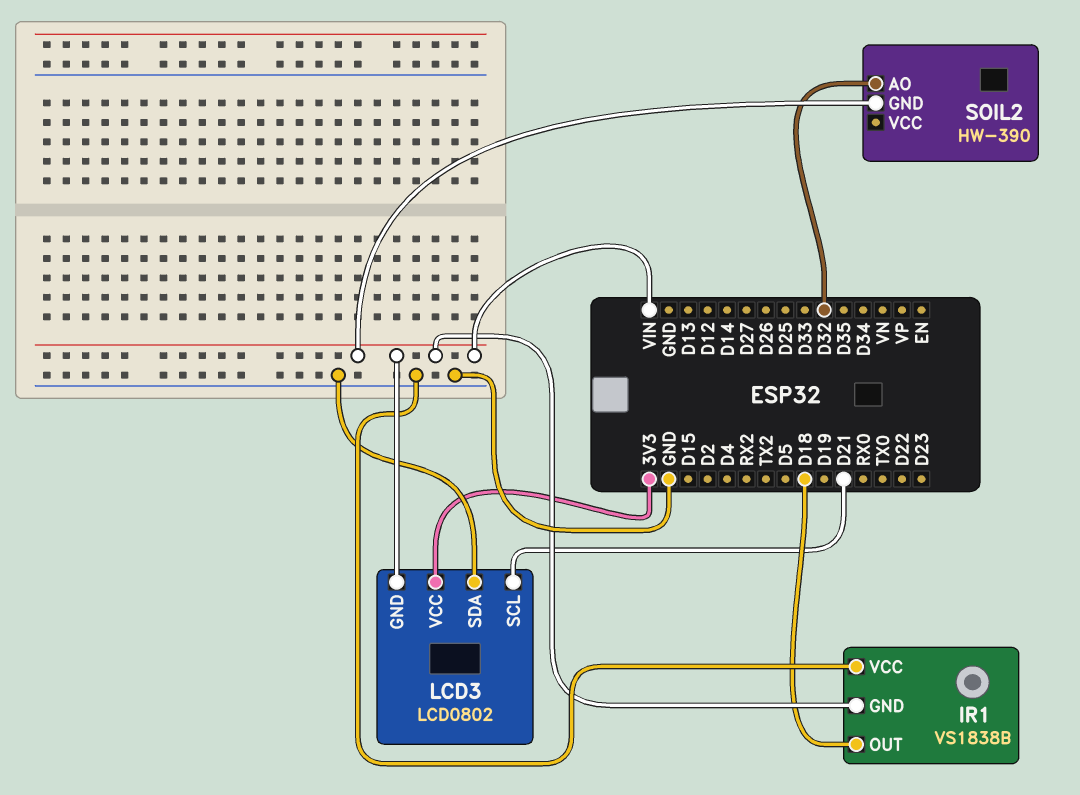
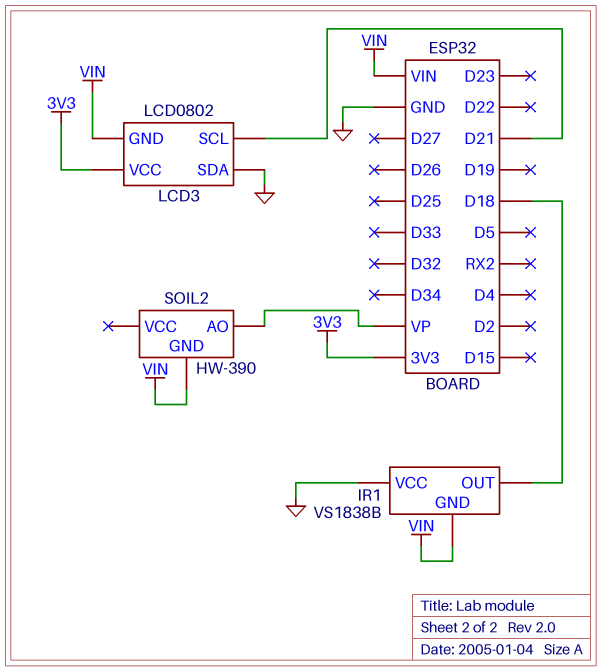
SOIL2 pin AO: D32 -> VP

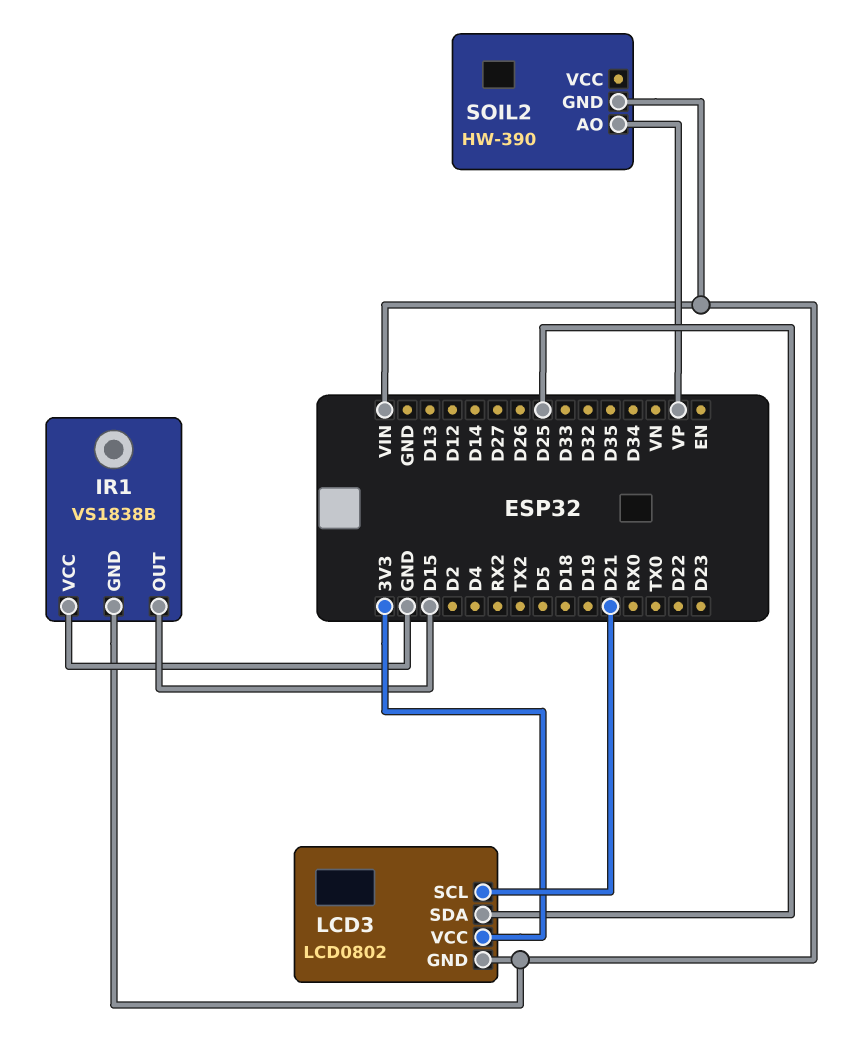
IR1 pin OUT: D18 -> D15
LCD3 pin SDA: GND -> D25

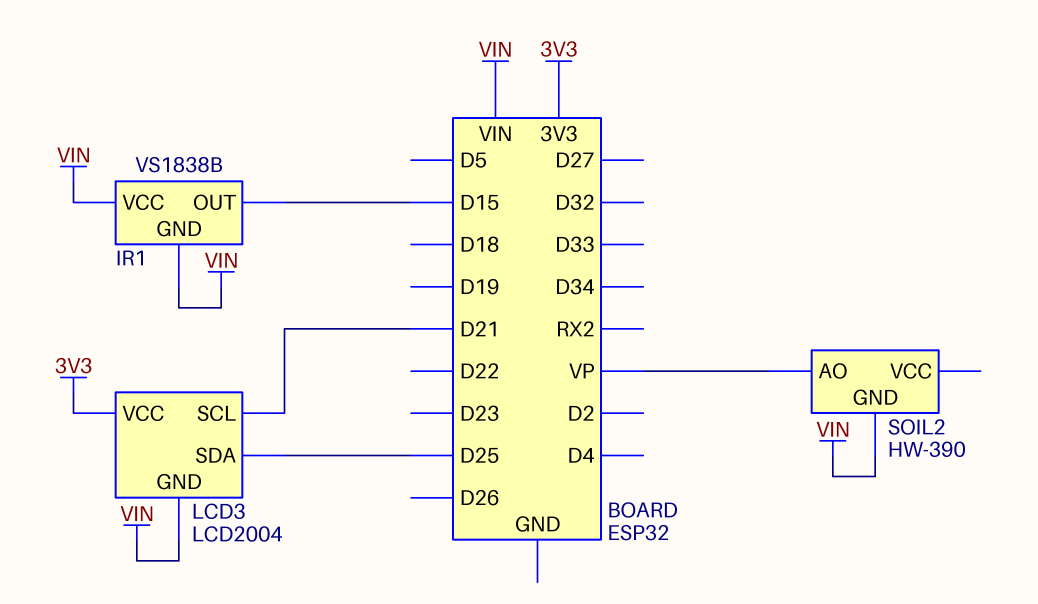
IR1 pin VCC: GND -> VIN
LCD3: LCD0802 -> LCD2004

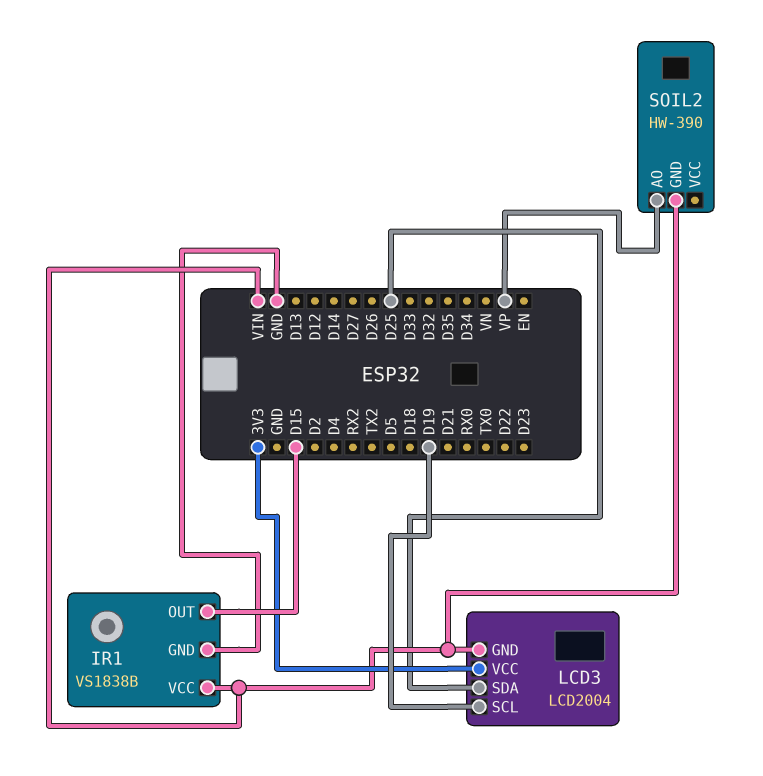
IR1 pin GND: VIN -> GND
LCD3 pin SCL: D21 -> D19

